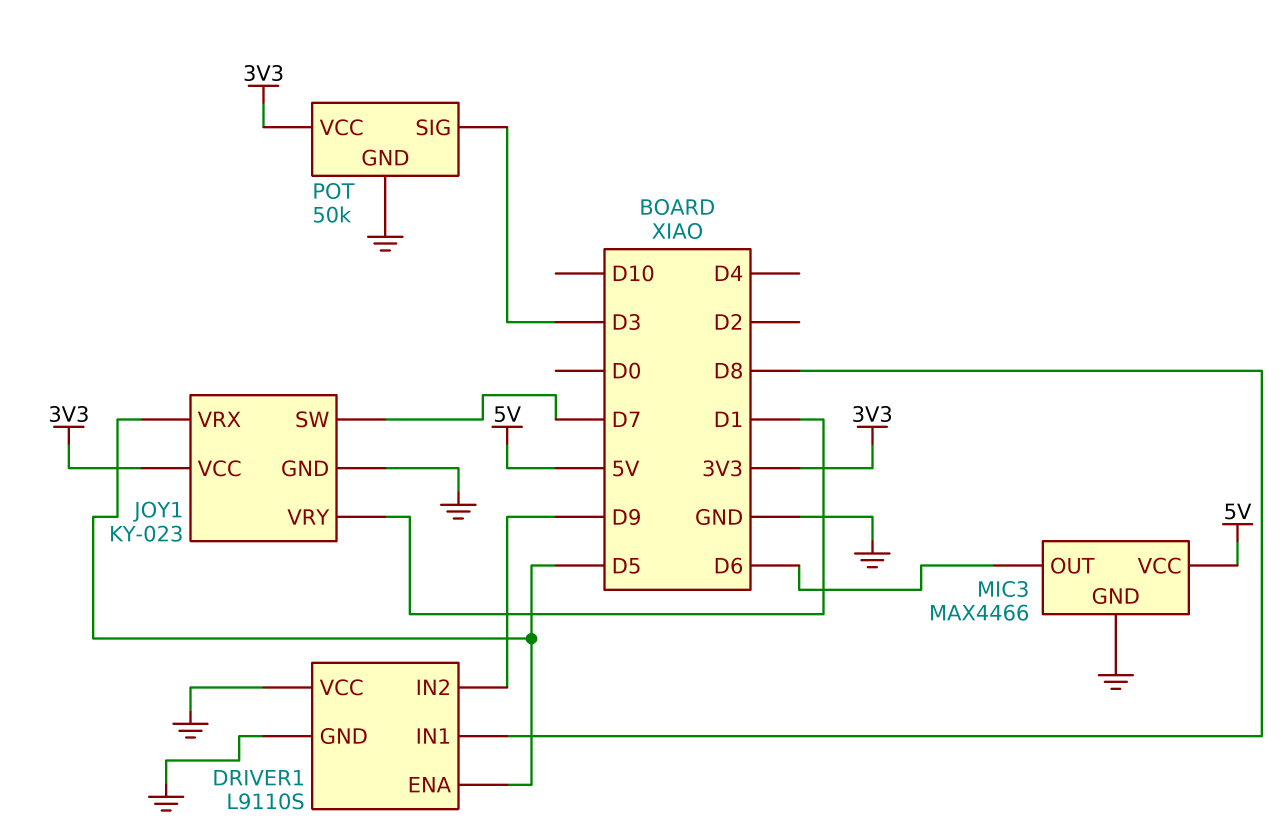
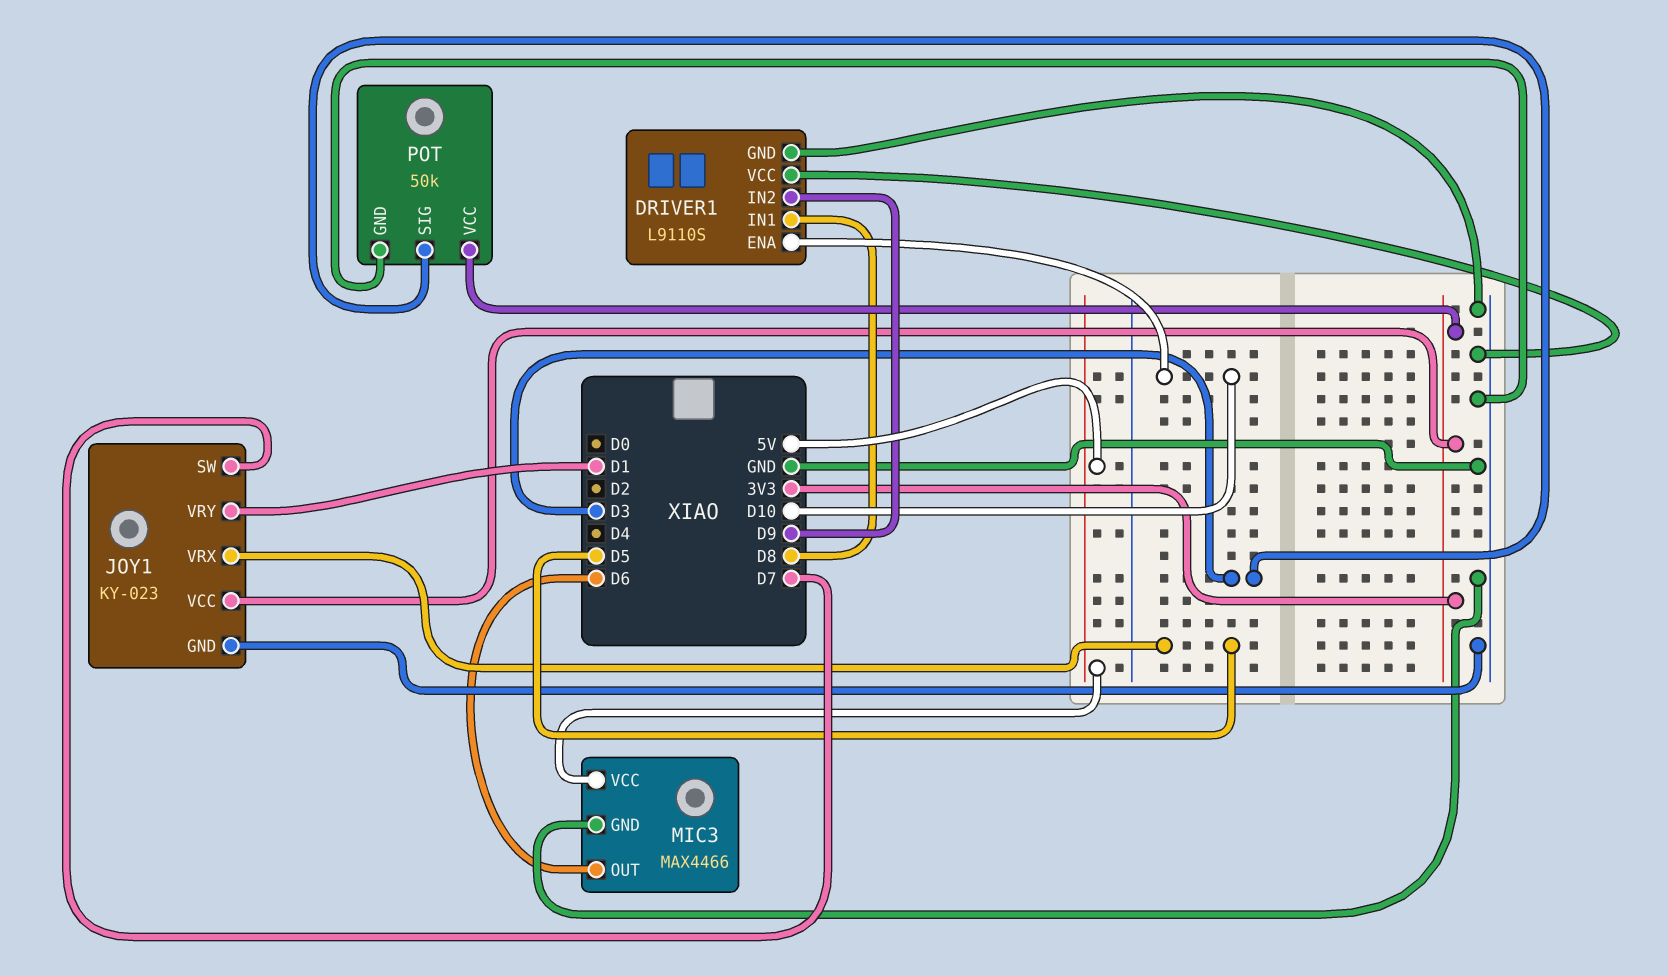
DRIVER1 pin ENA: D5 -> D10

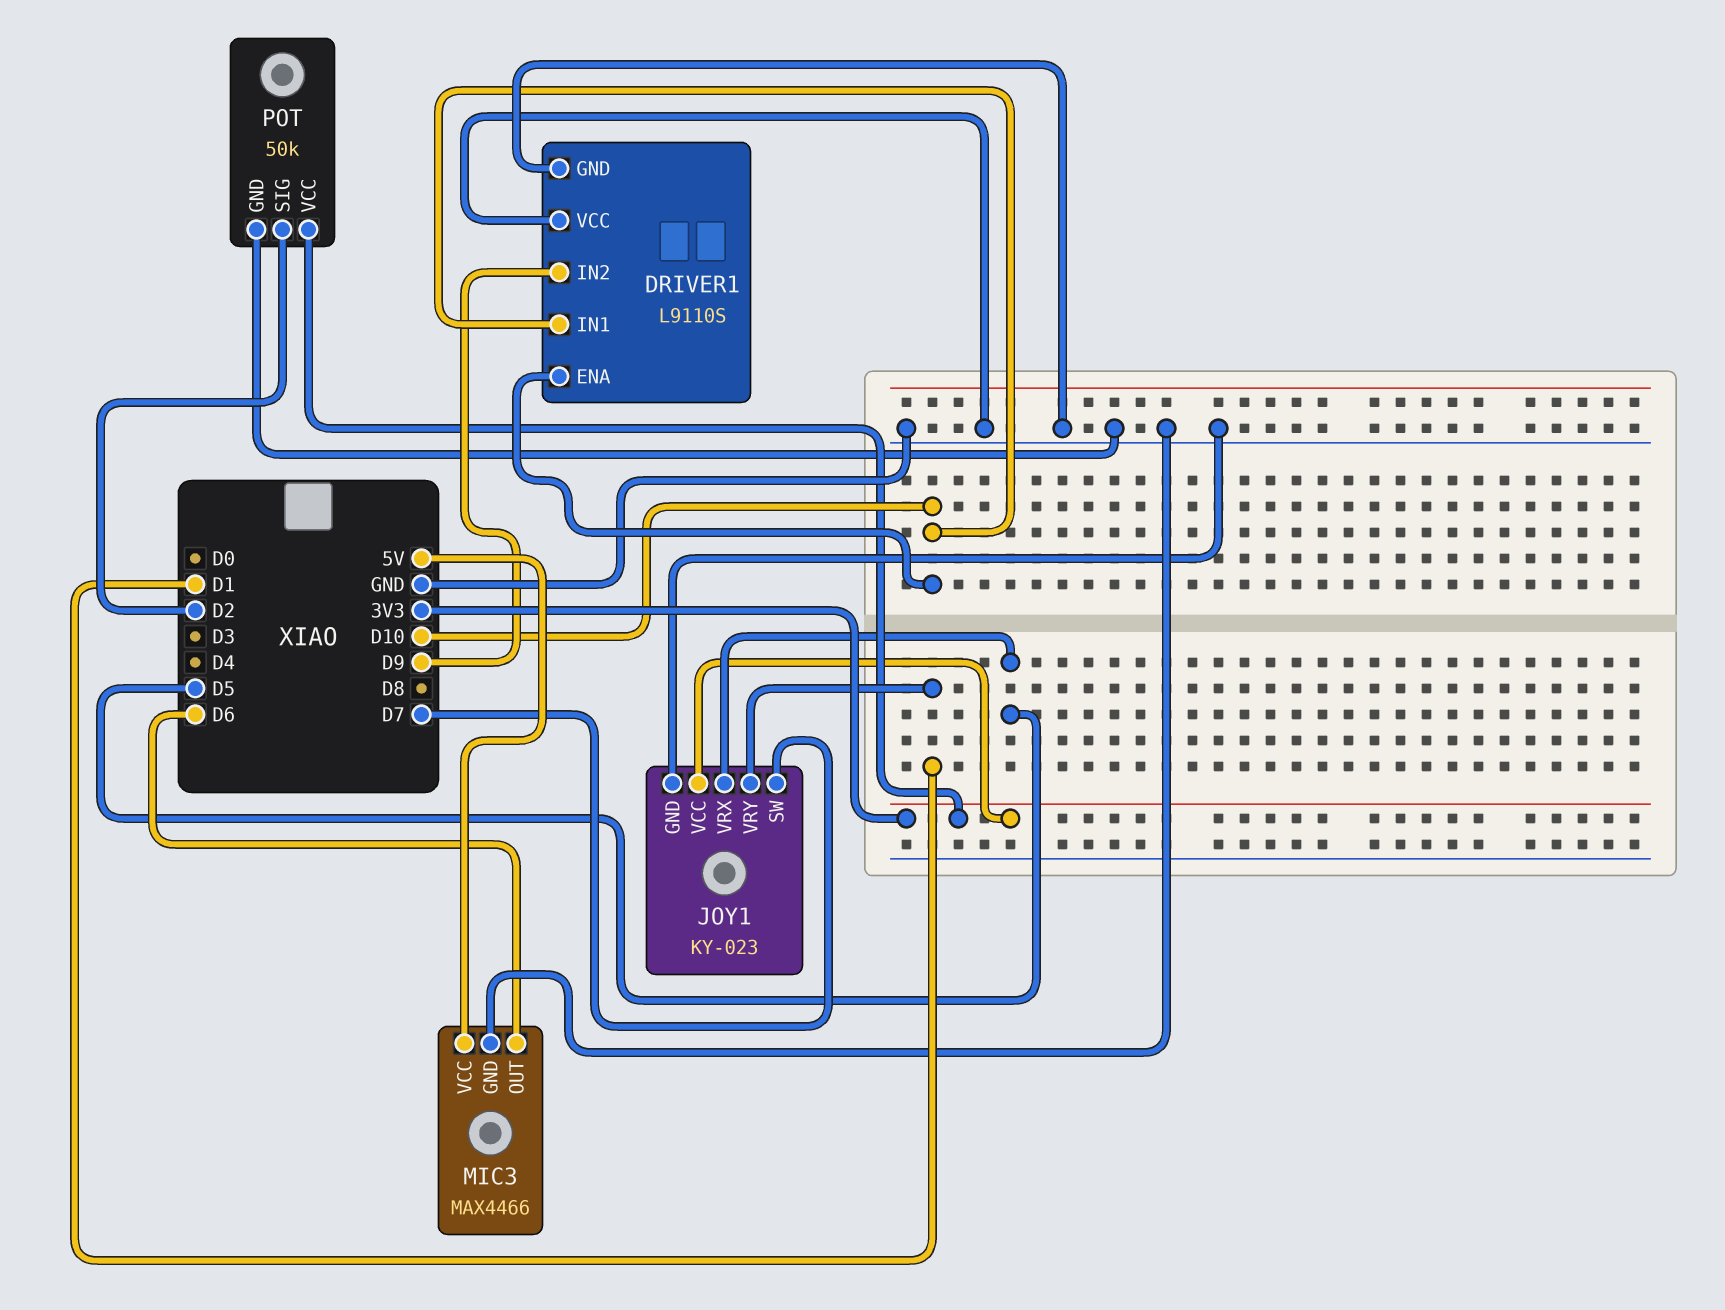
DRIVER1 pin IN1: D8 -> D10
POT pin SIG: D3 -> D2

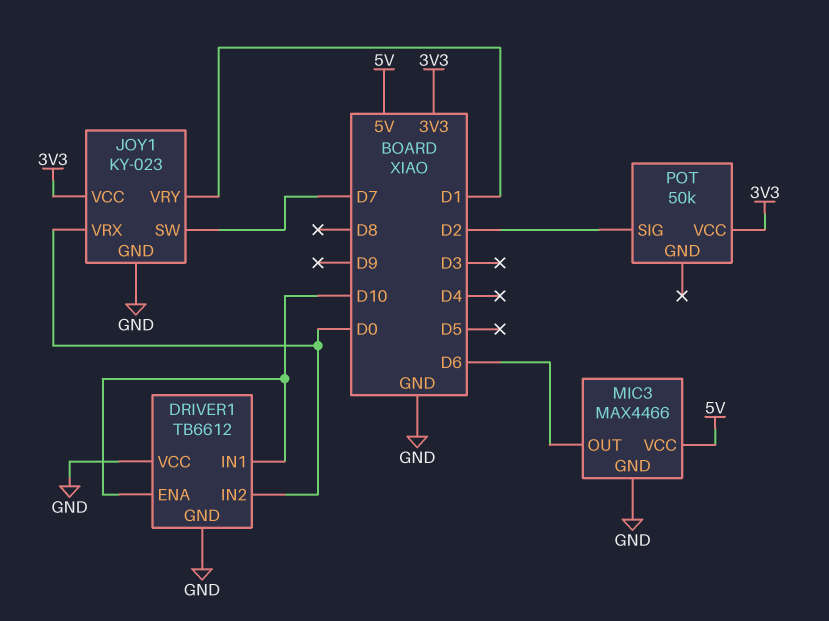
DRIVER1: L9110S -> TB6612
DRIVER1 pin IN2: D9 -> D0
JOY1 pin VRX: D5 -> D0
POT pin GND: GND -> none

